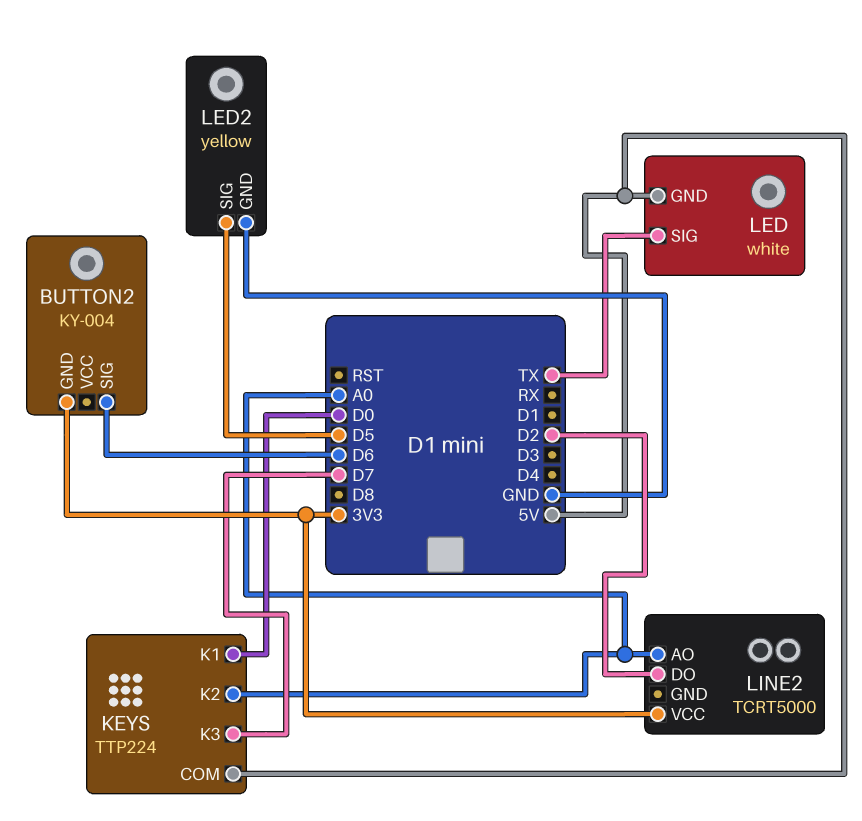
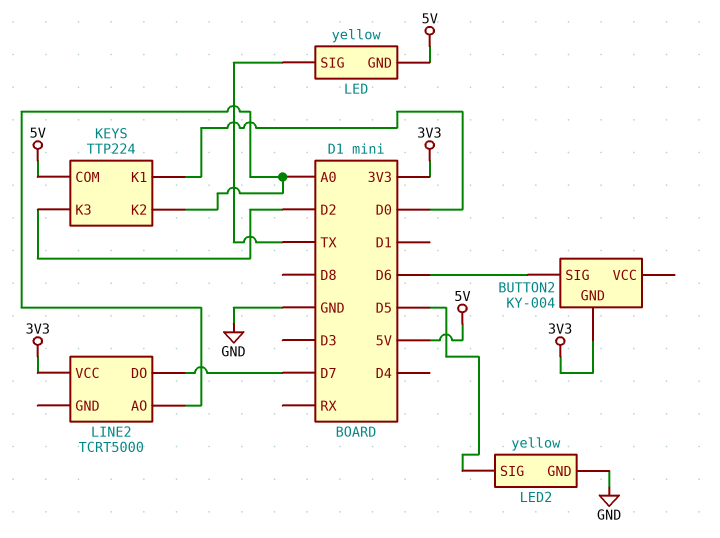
KEYS pin K3: D7 -> D2
LED: white -> yellow
LINE2 pin DO: D2 -> D7

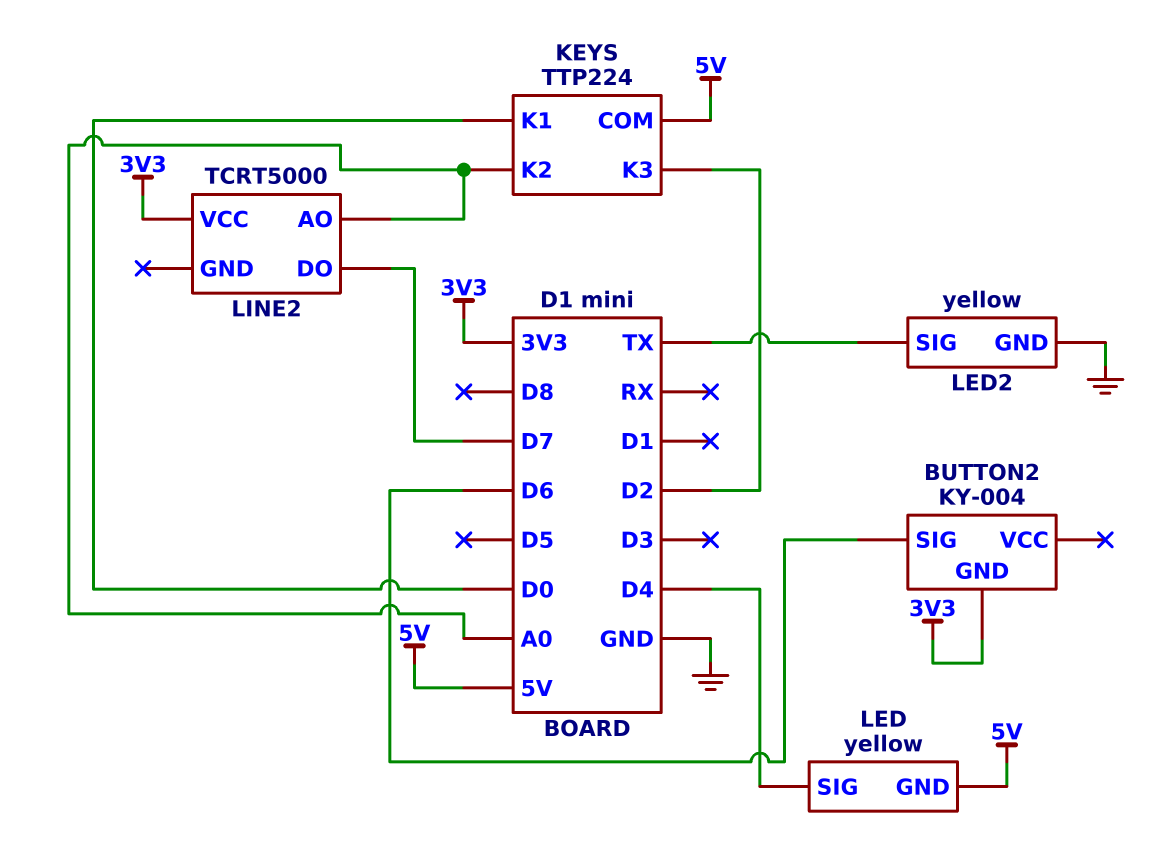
LED pin SIG: TX -> D4
LED2 pin SIG: D5 -> TX

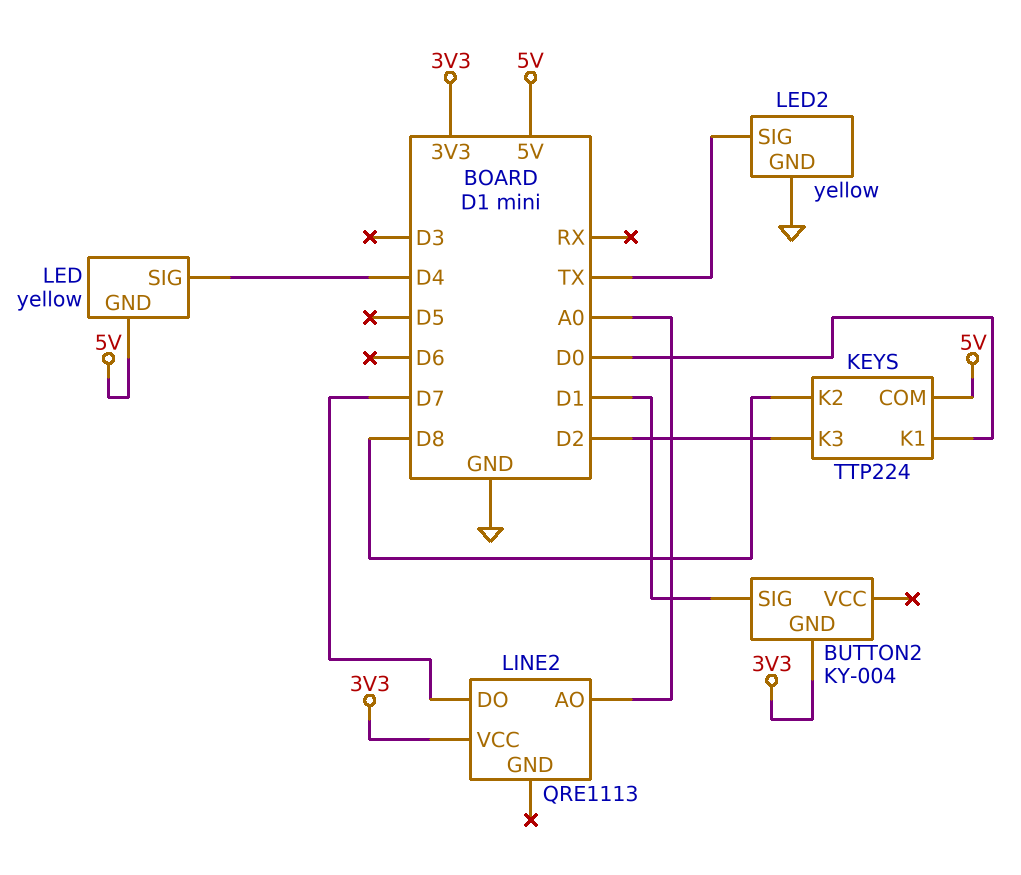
BUTTON2 pin SIG: D6 -> D1
KEYS pin K2: A0 -> D8
LINE2: TCRT5000 -> QRE1113

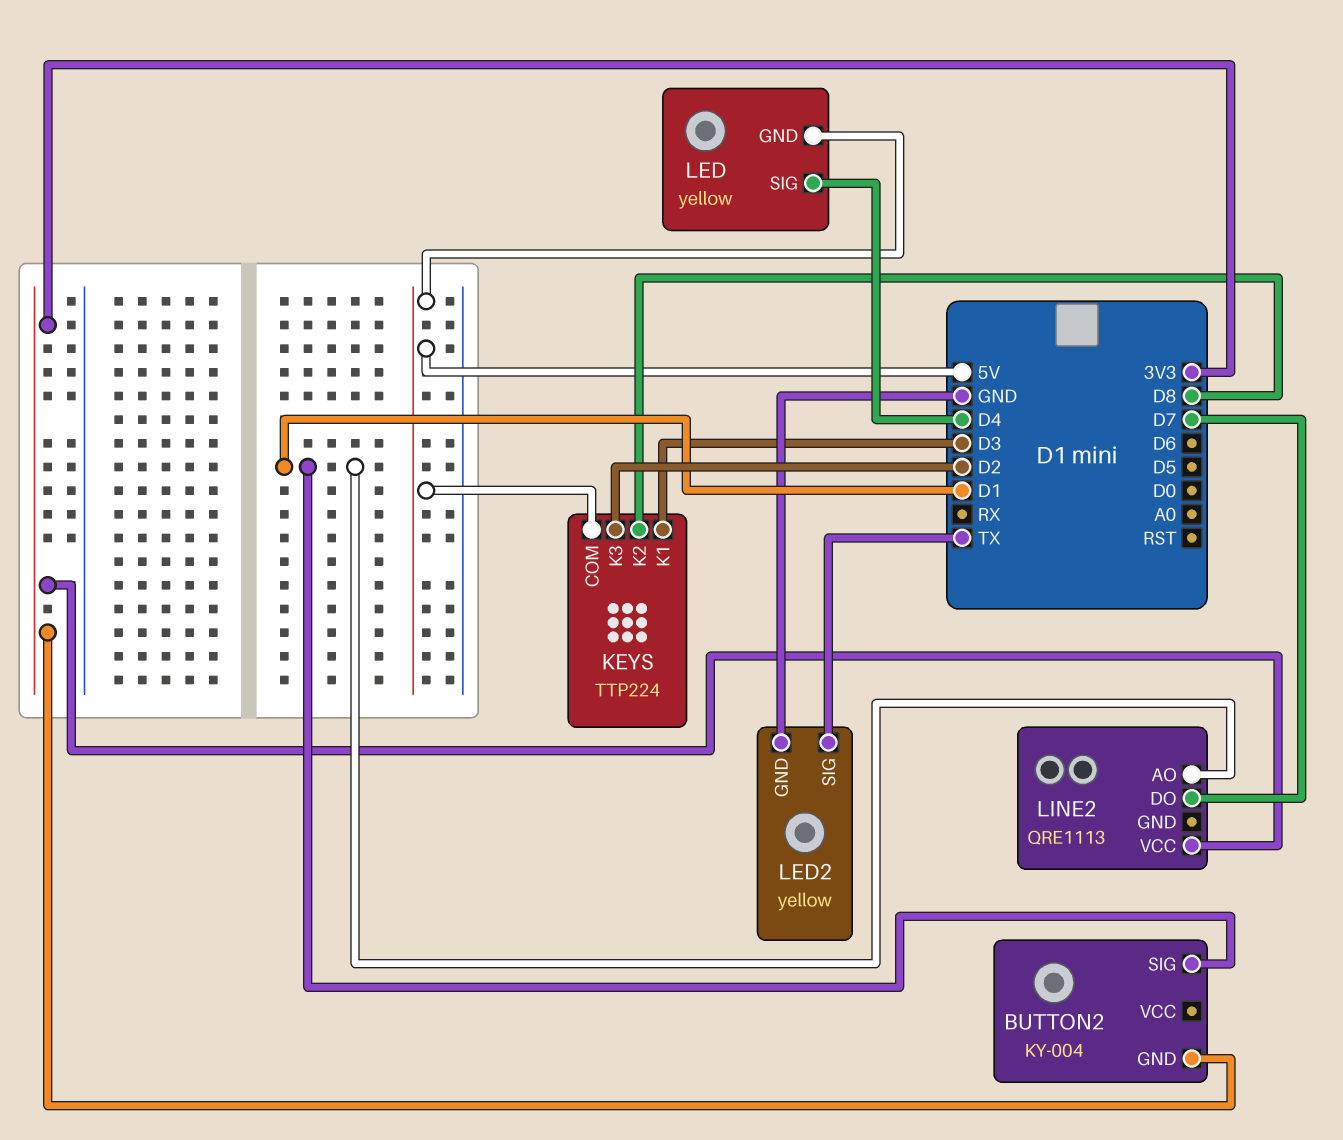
KEYS pin K1: D0 -> D3
LINE2 pin AO: A0 -> D1

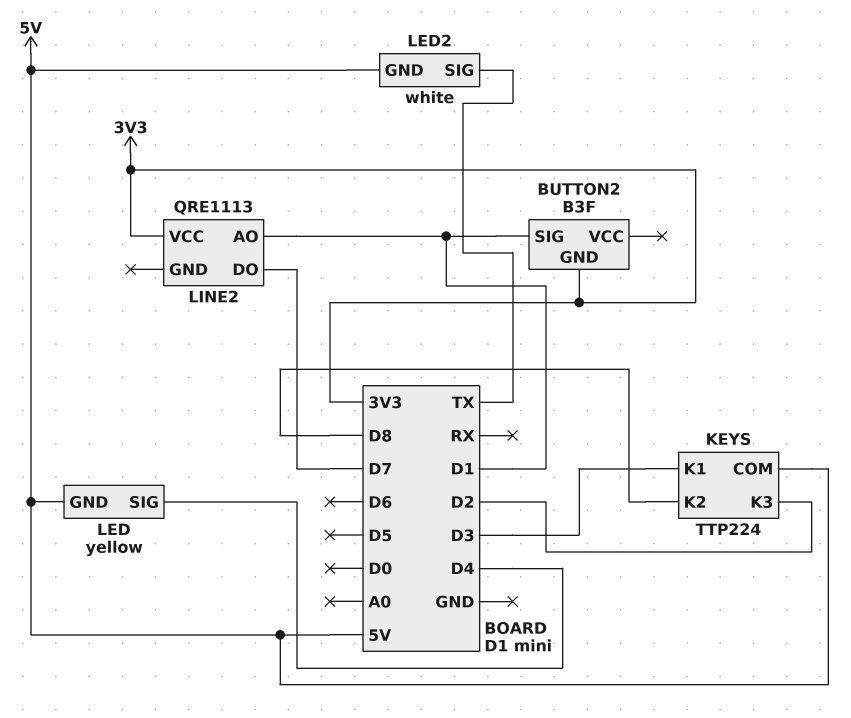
BUTTON2: KY-004 -> B3F
LED2: yellow -> white
LED2 pin GND: GND -> 5V

